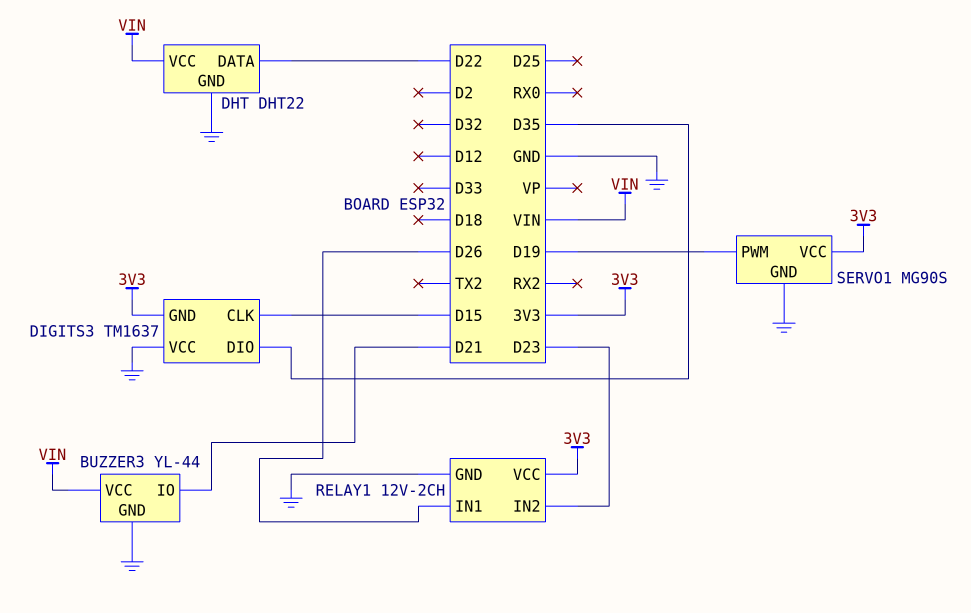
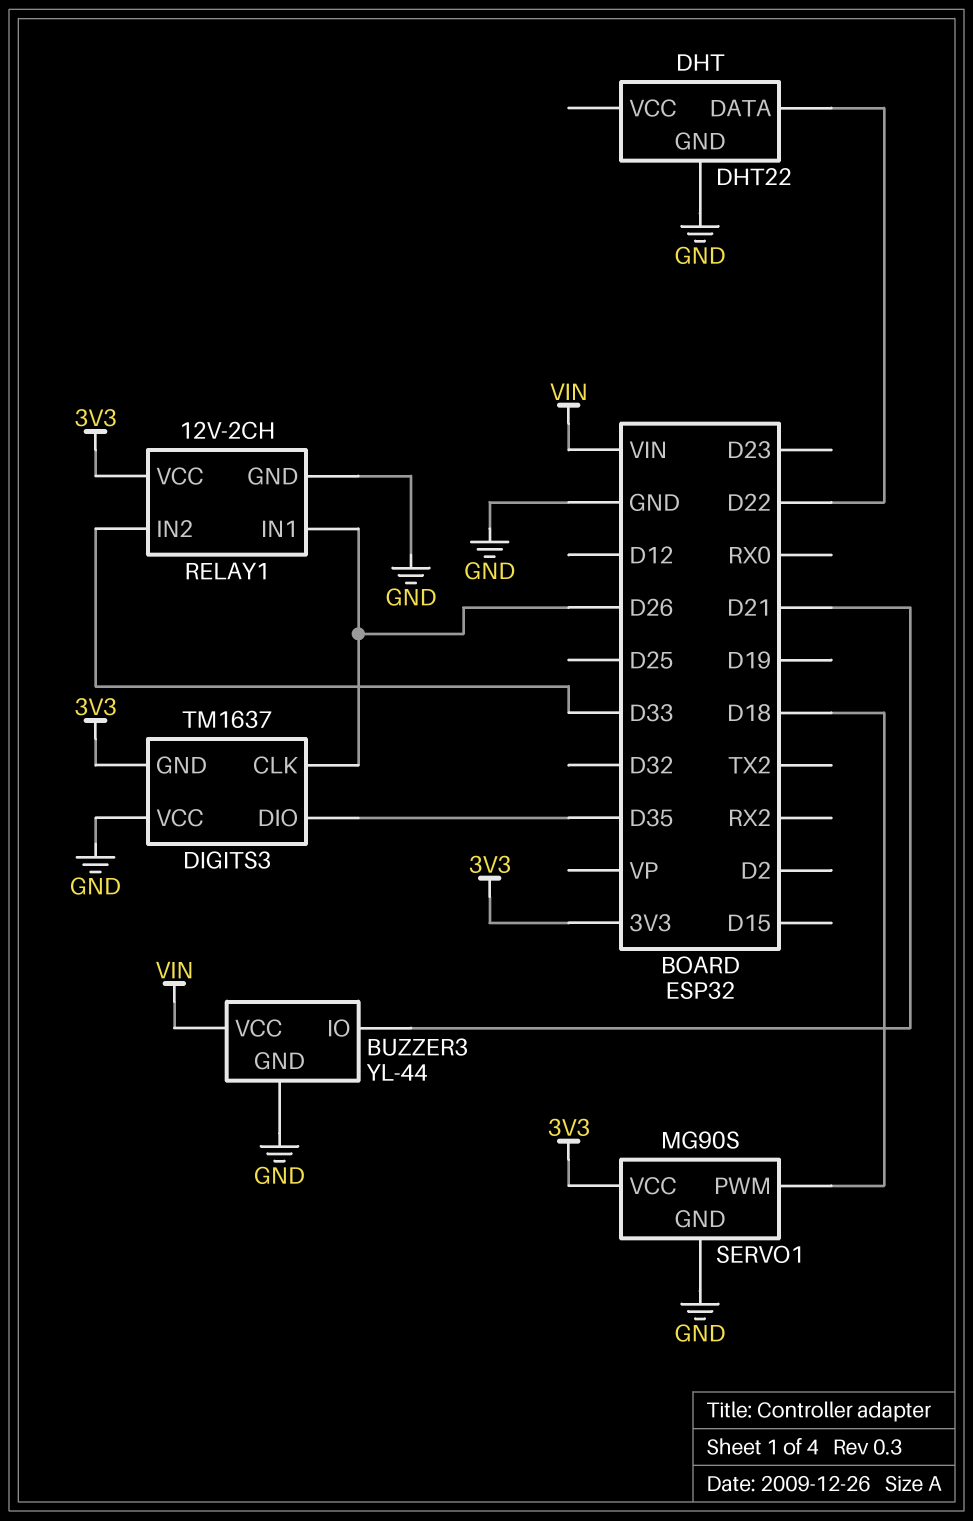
DHT pin VCC: VIN -> none
DIGITS3 pin CLK: D15 -> D26
RELAY1 pin IN2: D23 -> D33
SERVO1 pin PWM: D19 -> D18

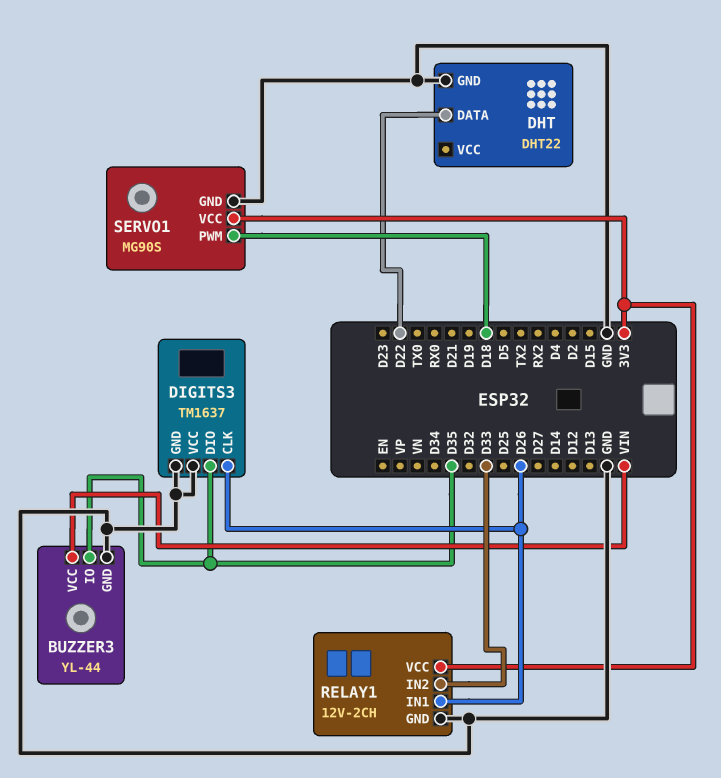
BUZZER3 pin IO: D21 -> D35
DIGITS3 pin GND: 3V3 -> GND

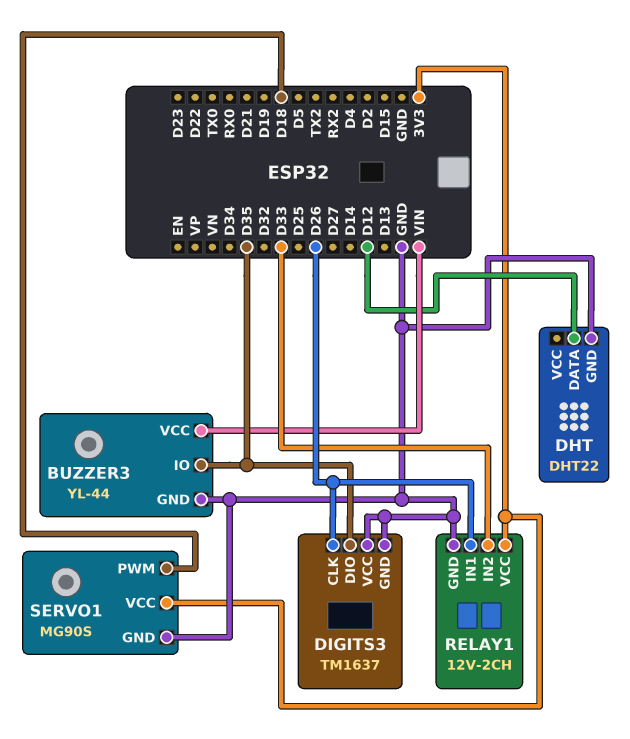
DHT pin DATA: D22 -> D12

